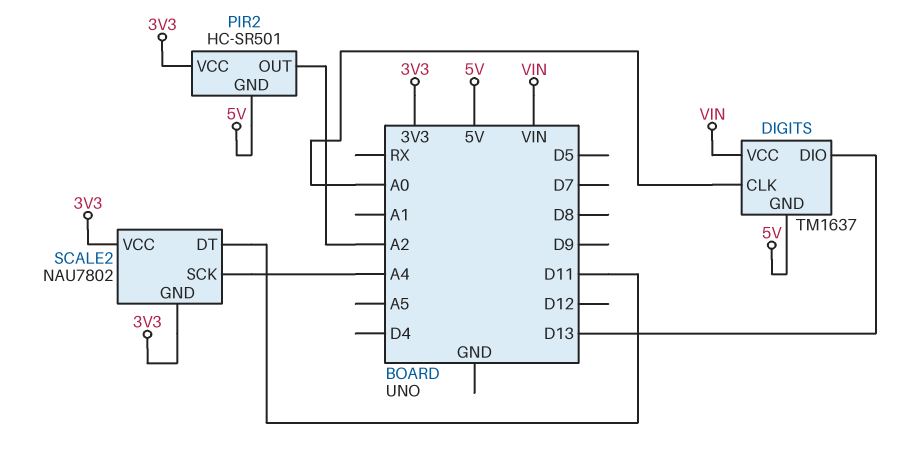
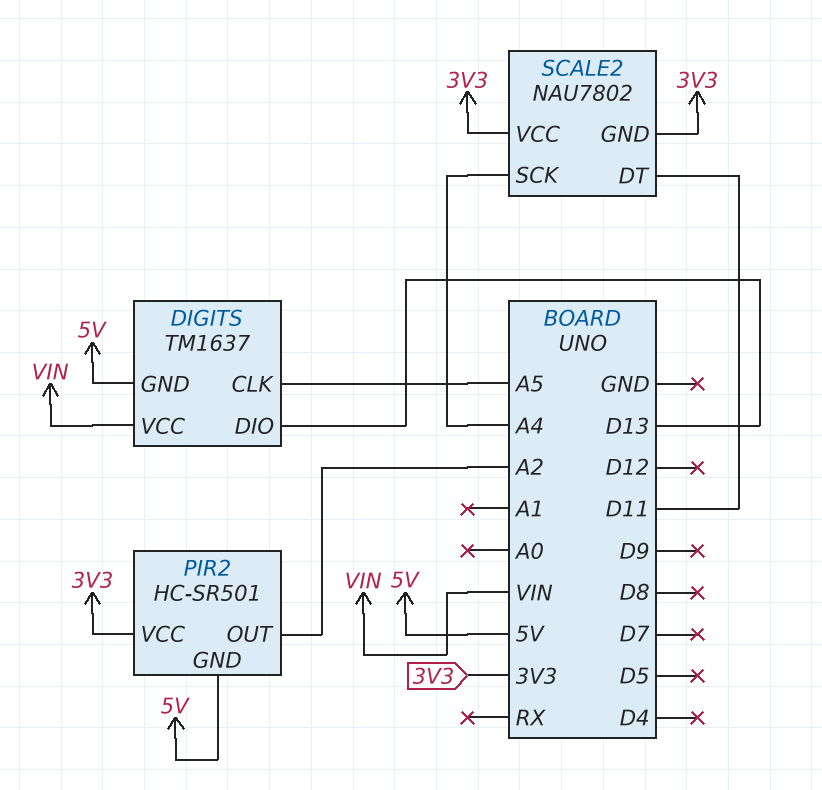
DIGITS pin CLK: A0 -> A5

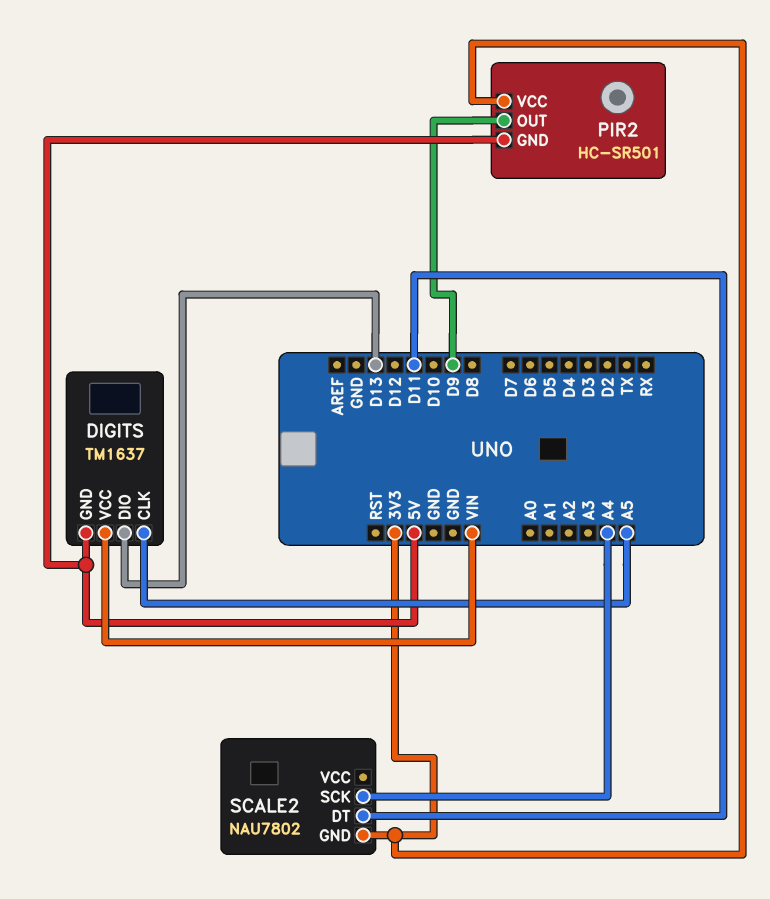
PIR2 pin OUT: A2 -> D9
SCALE2 pin VCC: 3V3 -> none

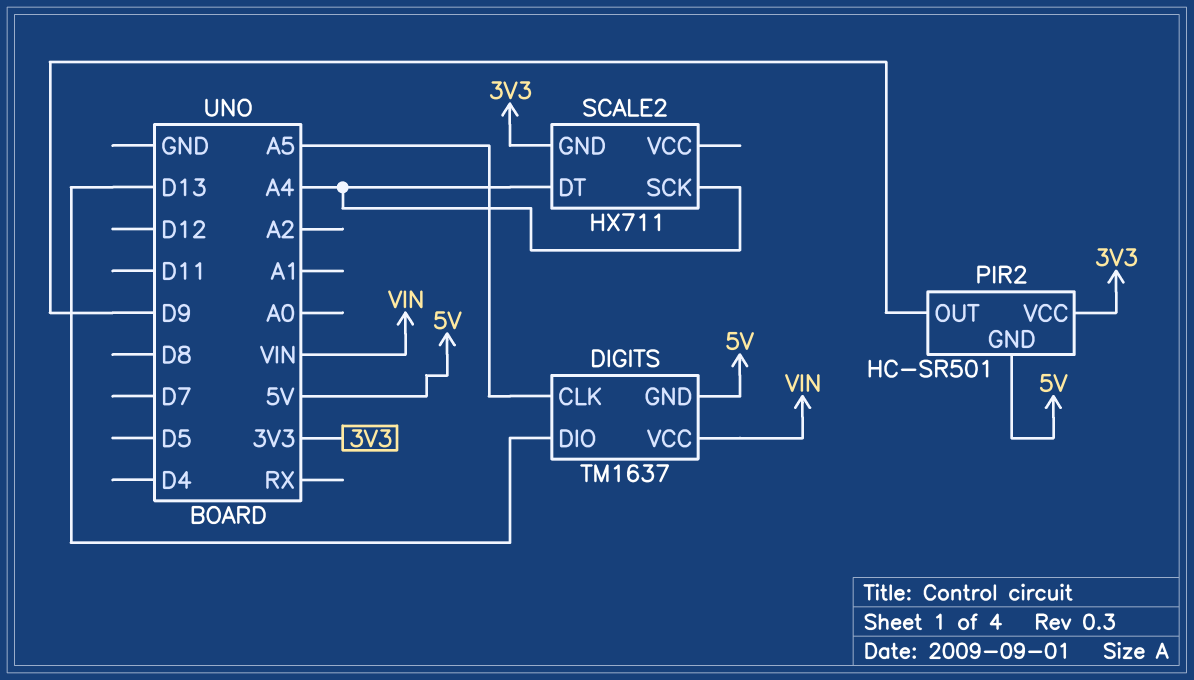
SCALE2: NAU7802 -> HX711
SCALE2 pin DT: D11 -> A4

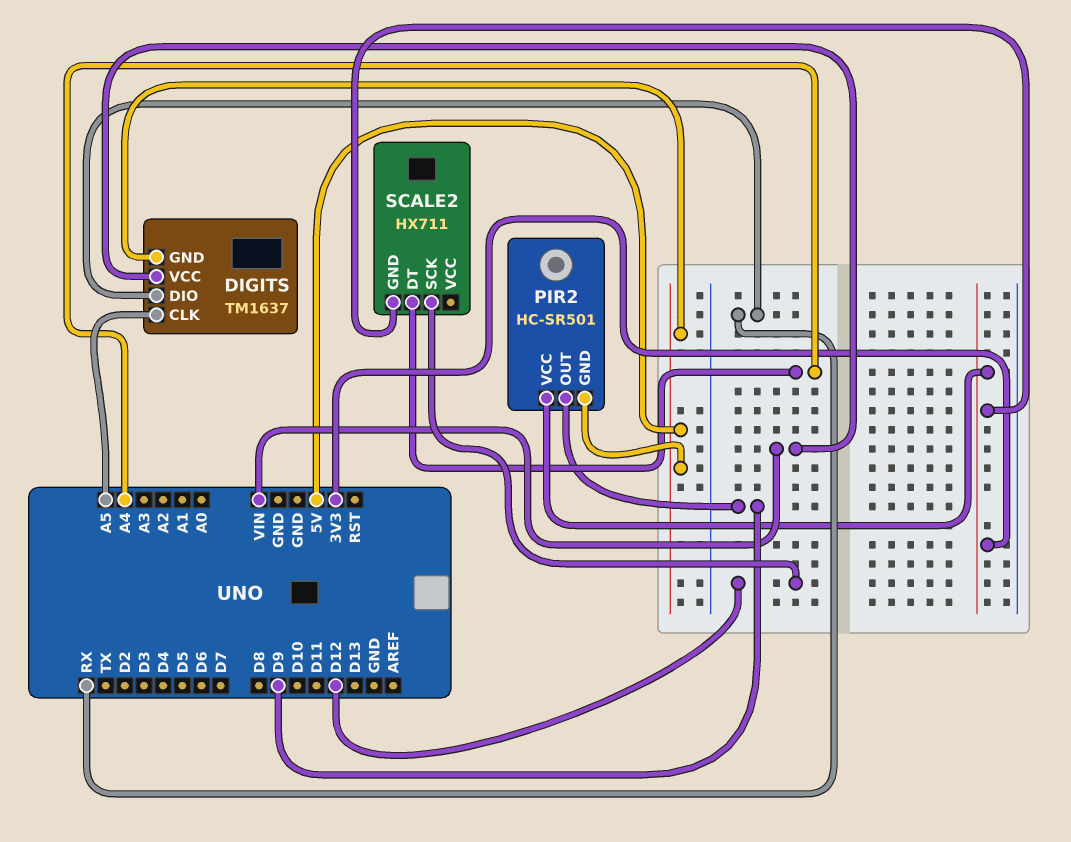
DIGITS pin DIO: D13 -> RX
SCALE2 pin SCK: A4 -> D12

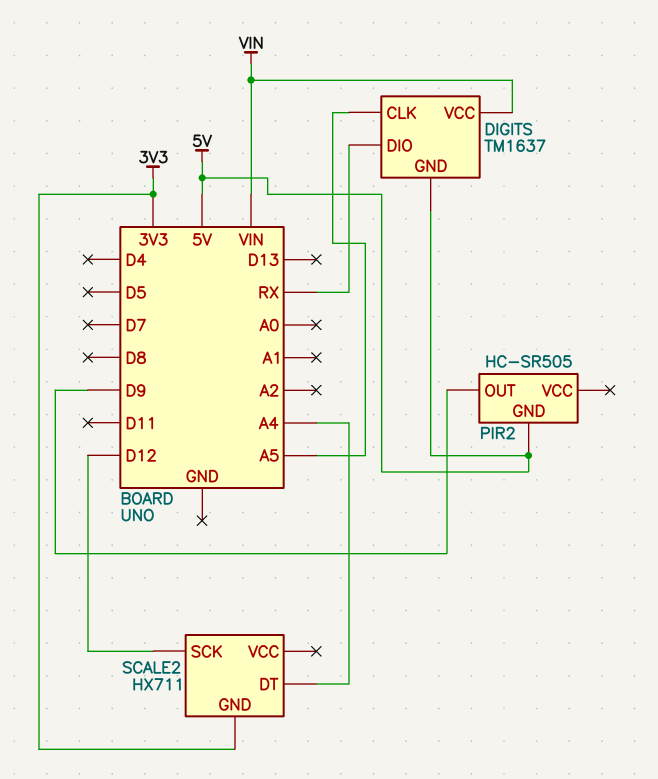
PIR2: HC-SR501 -> HC-SR505
PIR2 pin VCC: 3V3 -> none

